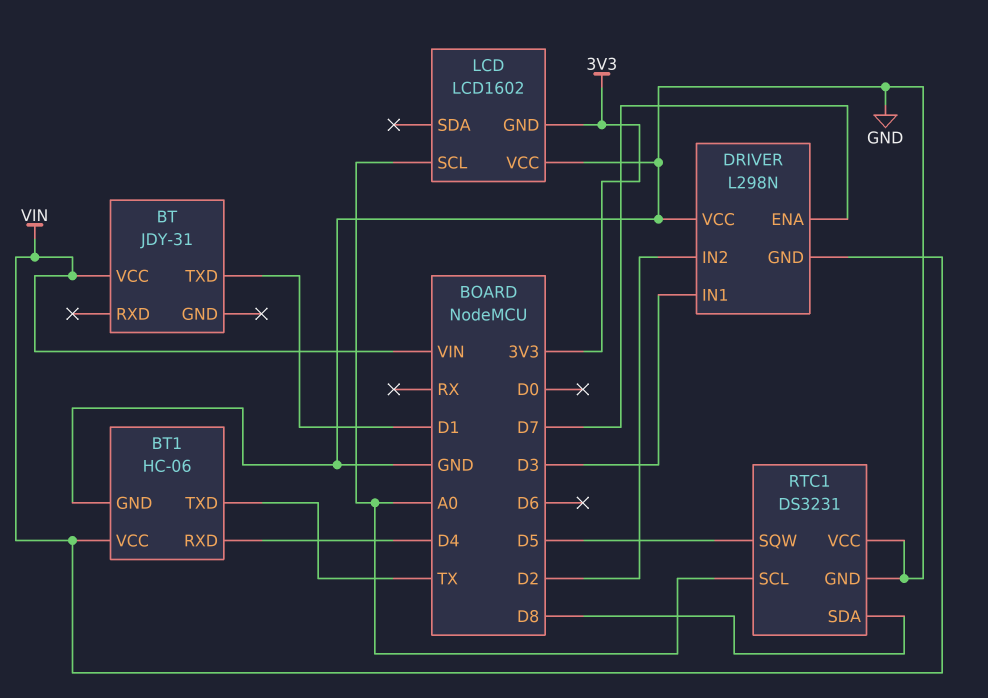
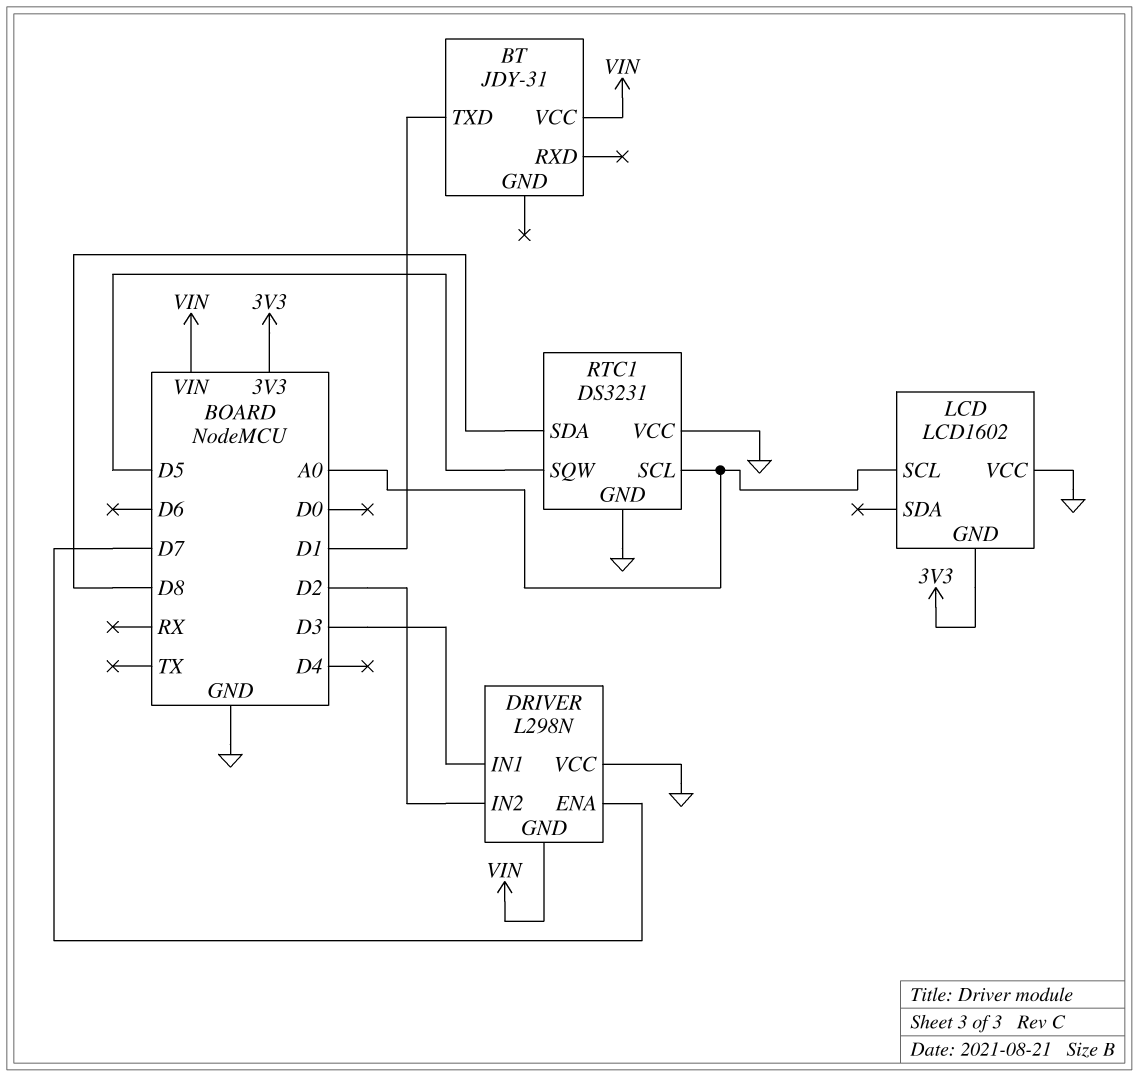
BT1: HC-06 -> none
BT1 pin GND: GND -> none
BT1 pin RXD: D4 -> none
BT1 pin TXD: TX -> none
BT1 pin VCC: VIN -> none

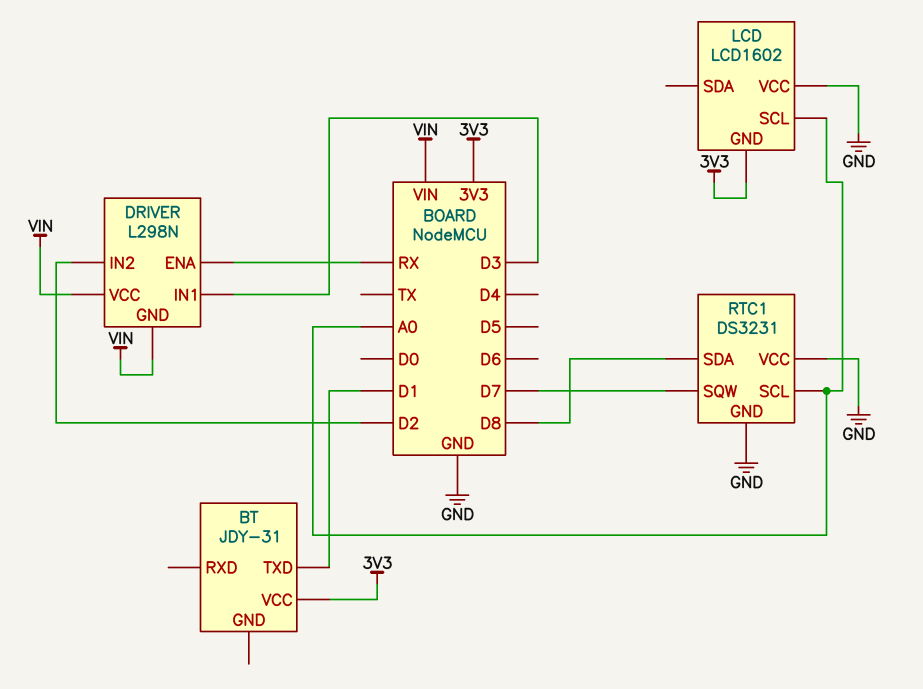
BT pin VCC: VIN -> 3V3
DRIVER pin ENA: D7 -> RX
DRIVER pin VCC: GND -> VIN
RTC1 pin SQW: D5 -> D7

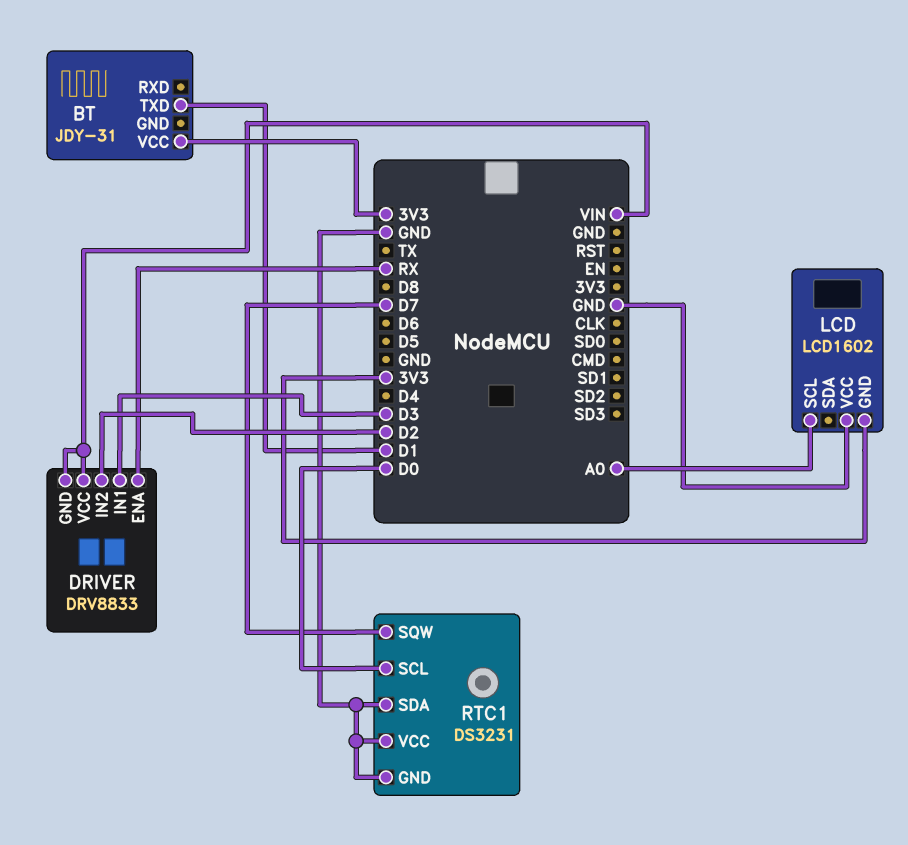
DRIVER: L298N -> DRV8833
RTC1 pin SCL: A0 -> D0
RTC1 pin SDA: D8 -> GND

